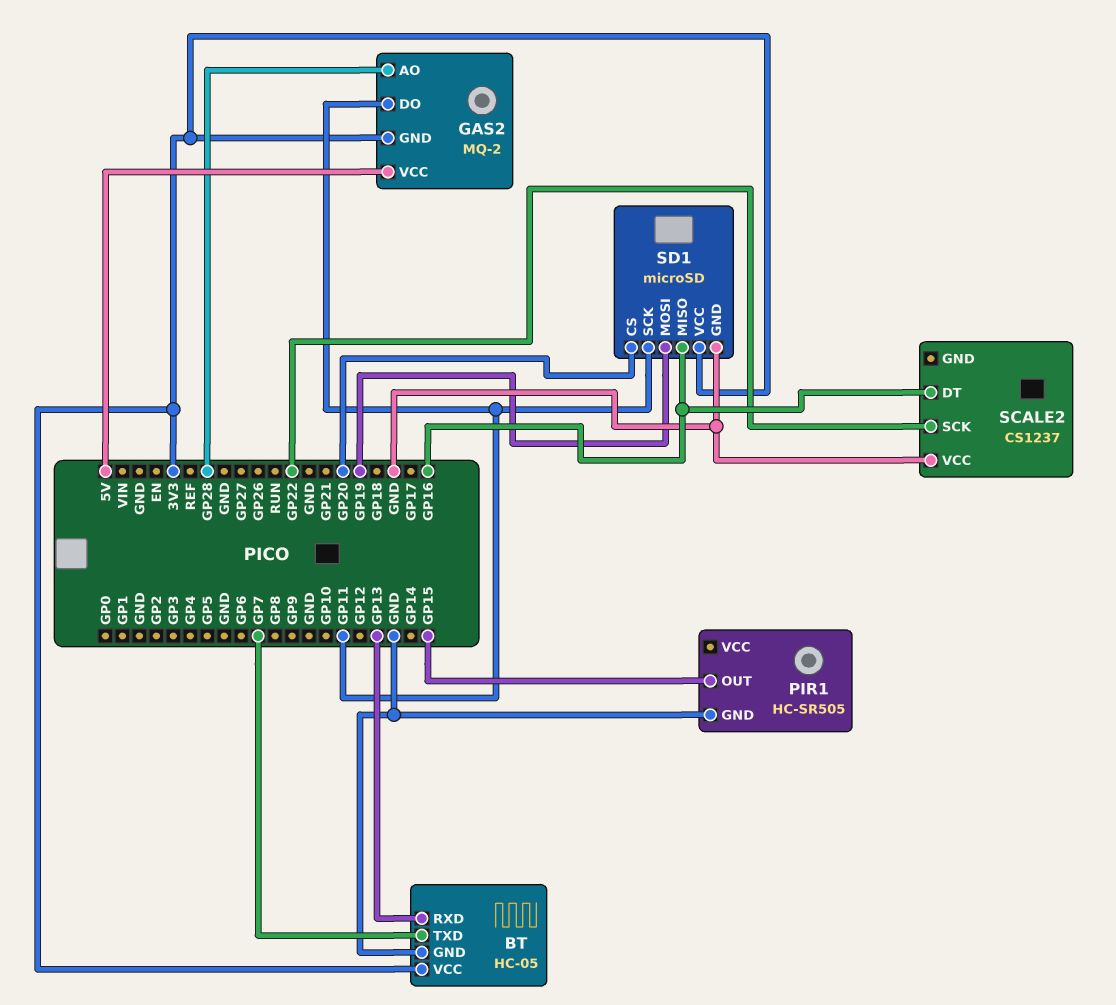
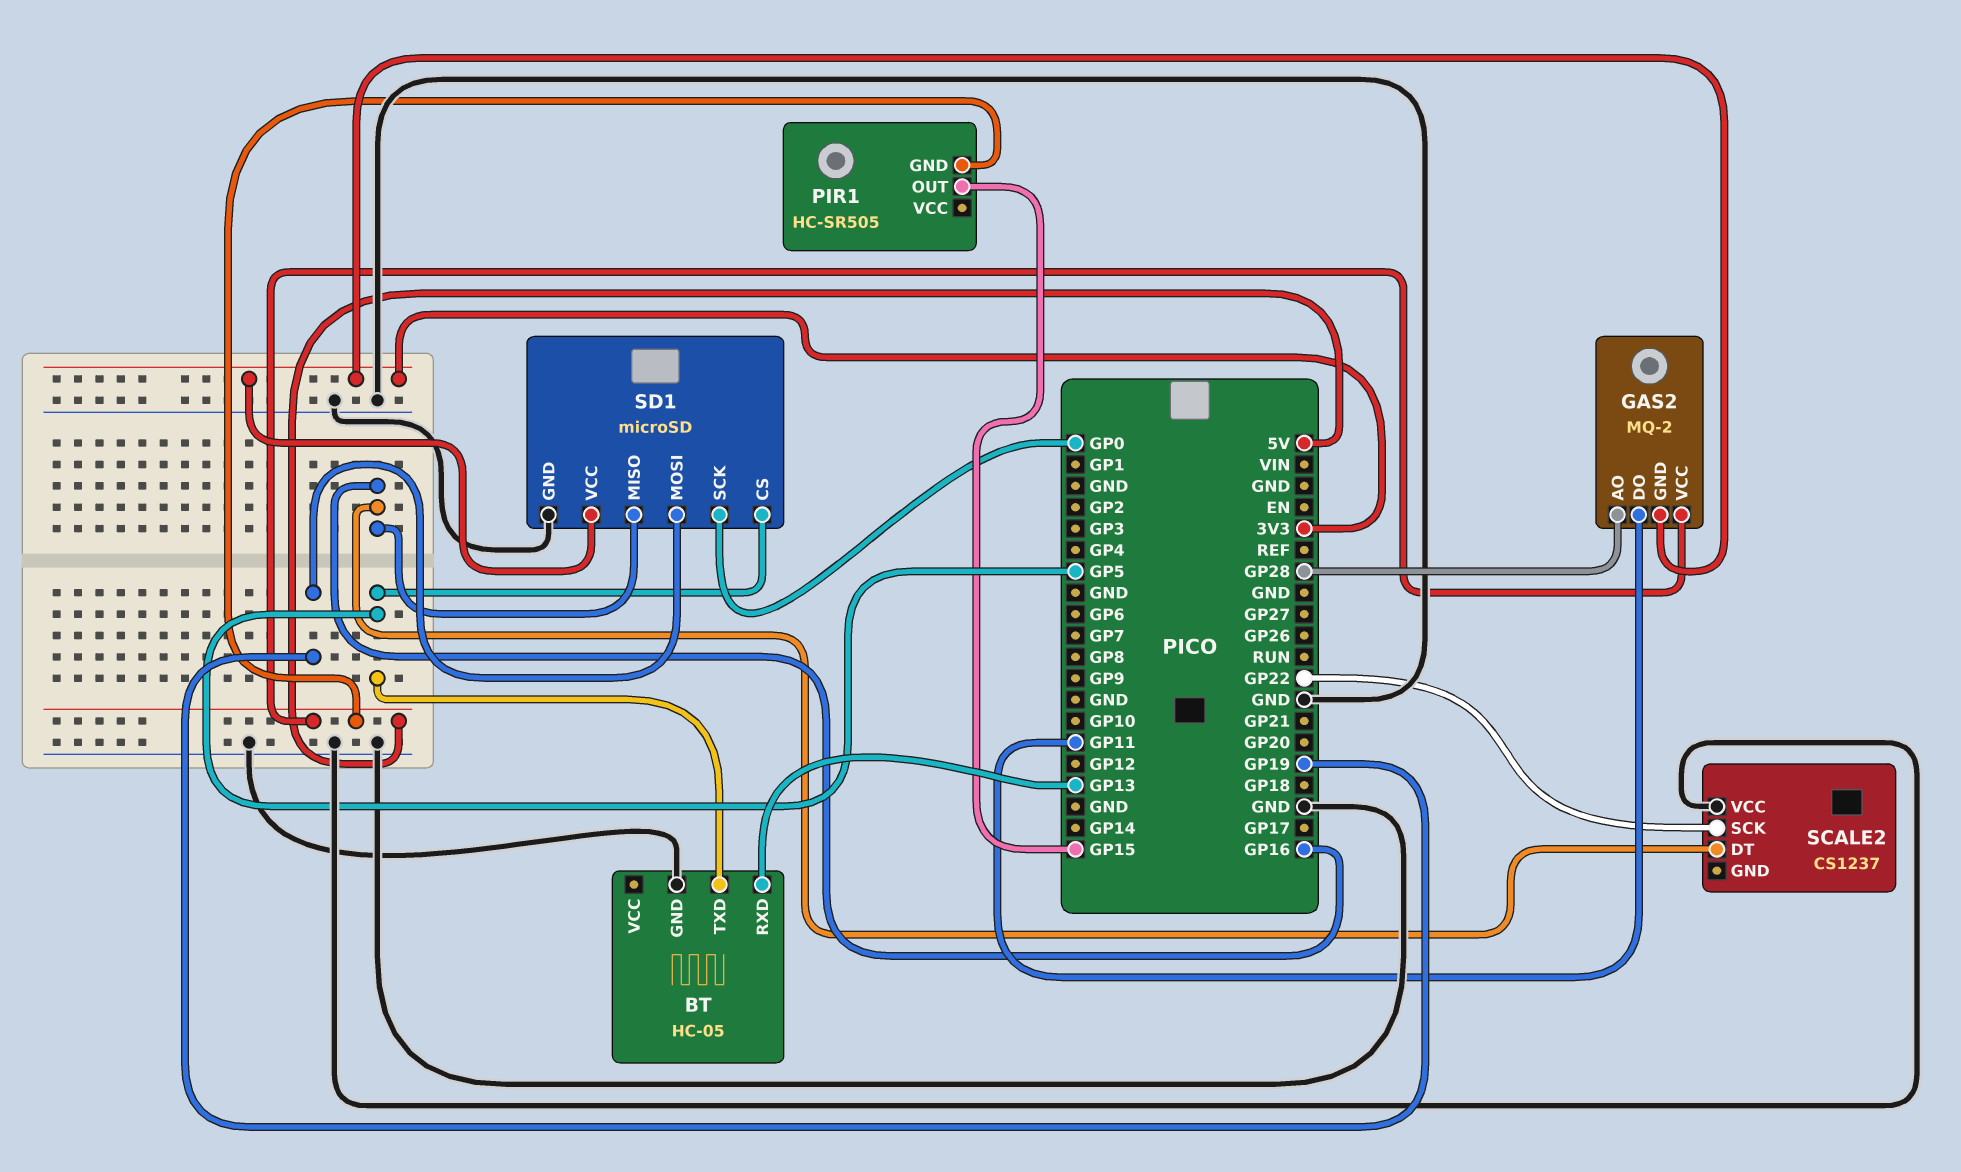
BT pin TXD: GP7 -> GP5
BT pin VCC: 3V3 -> none
PIR1 pin GND: GND -> 5V
SD1 pin CS: GP20 -> GP5
SD1 pin SCK: GP11 -> GP0

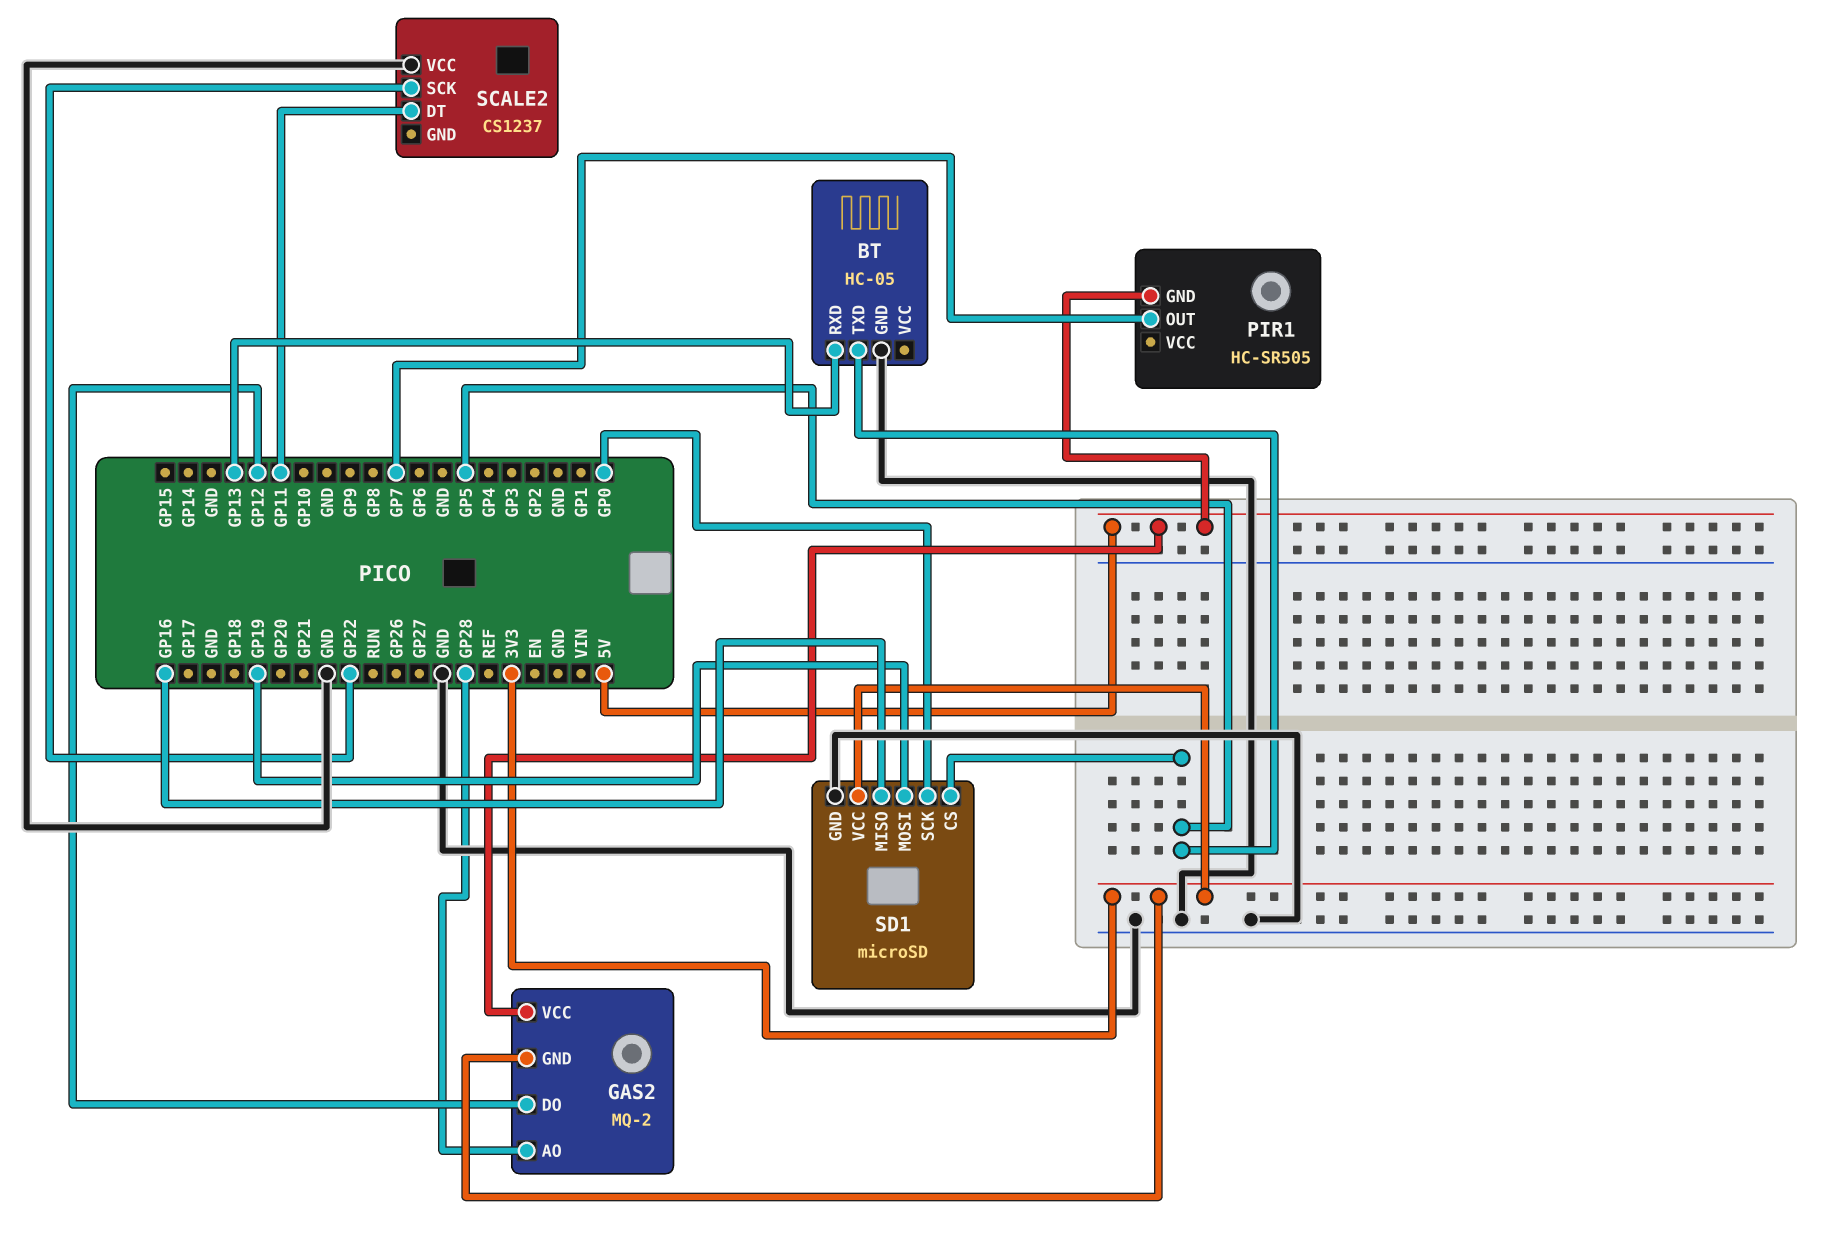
GAS2 pin DO: GP11 -> GP12
PIR1 pin OUT: GP15 -> GP7
SCALE2 pin DT: GP16 -> GP11

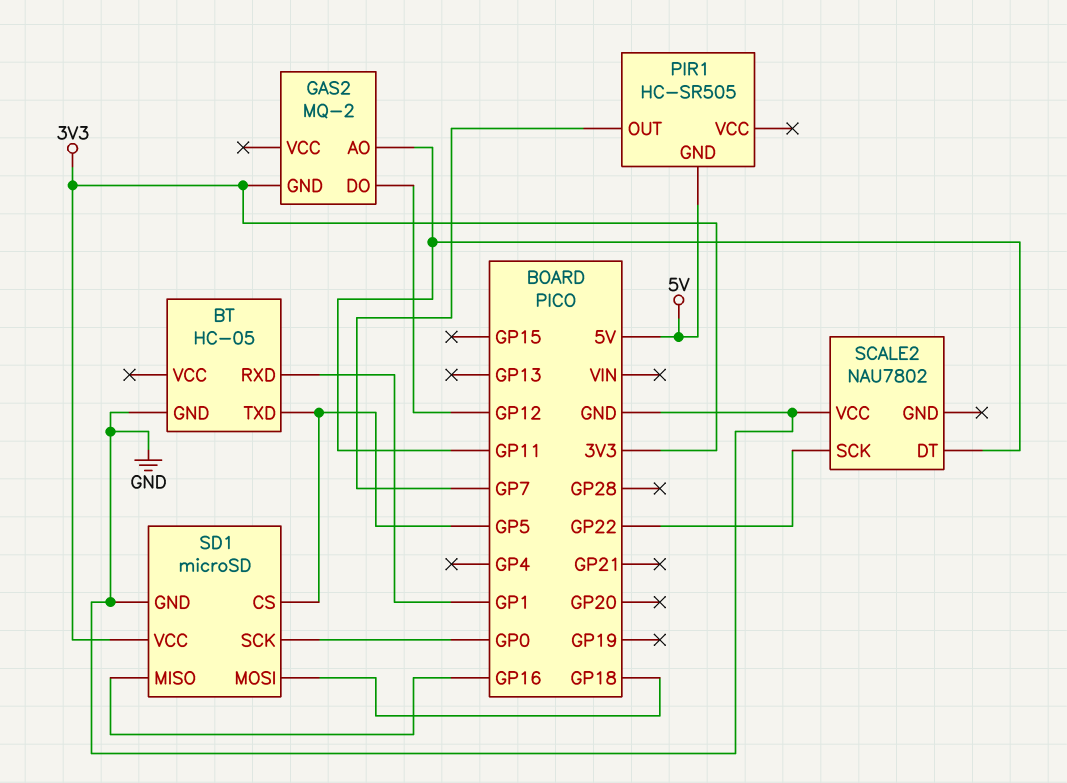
BT pin RXD: GP13 -> GP1
GAS2 pin AO: GP28 -> GP11
GAS2 pin VCC: 5V -> none
SCALE2: CS1237 -> NAU7802
SD1 pin MOSI: GP19 -> GP18

